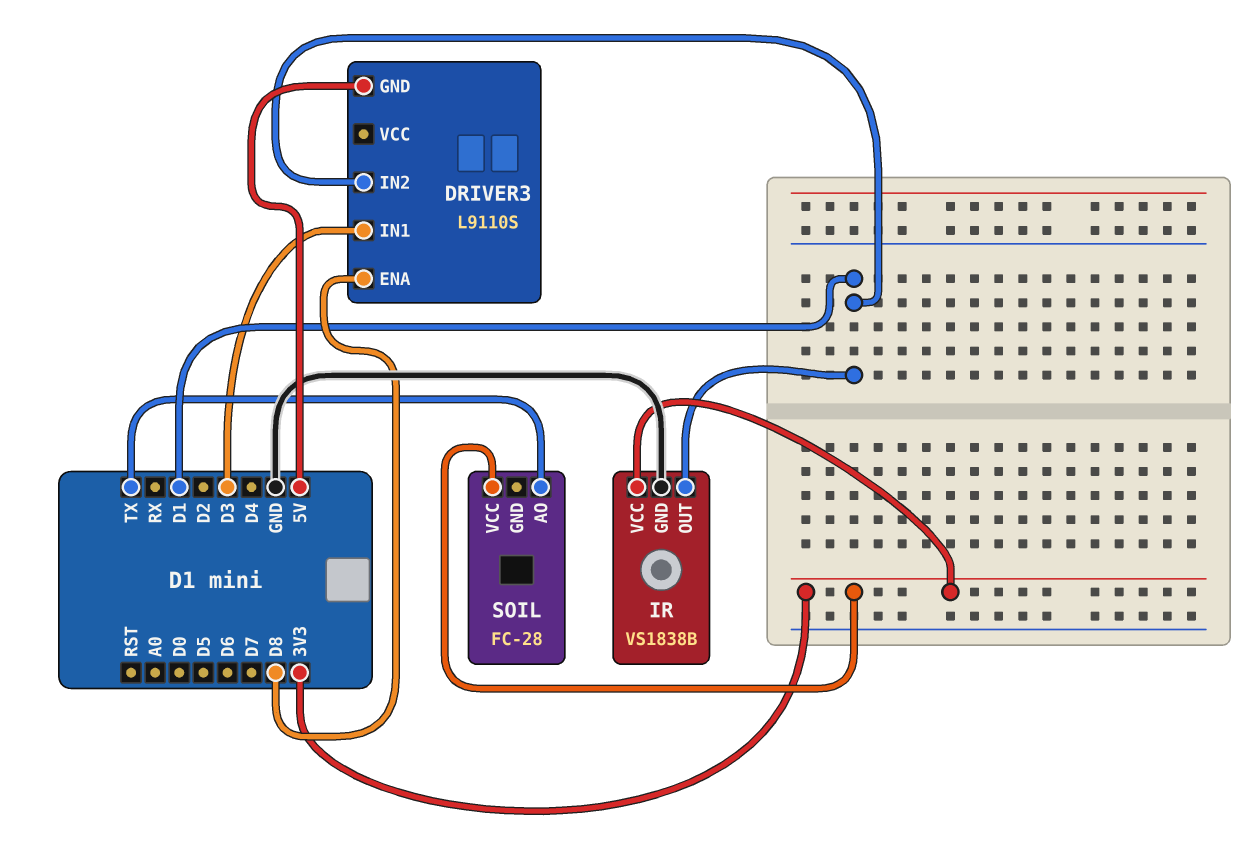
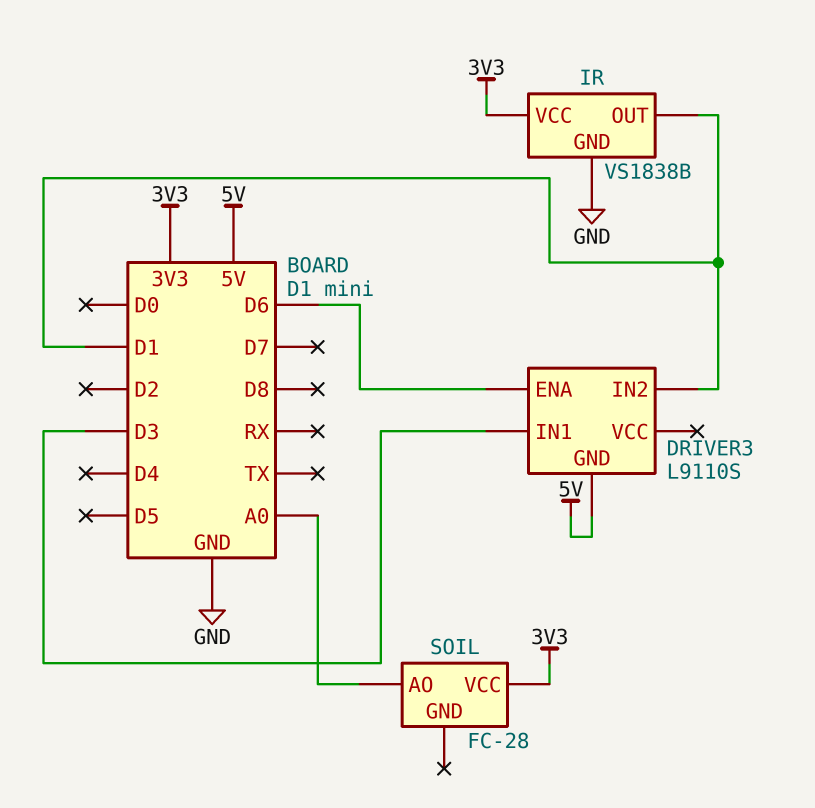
DRIVER3 pin ENA: D8 -> D6
SOIL pin AO: TX -> A0

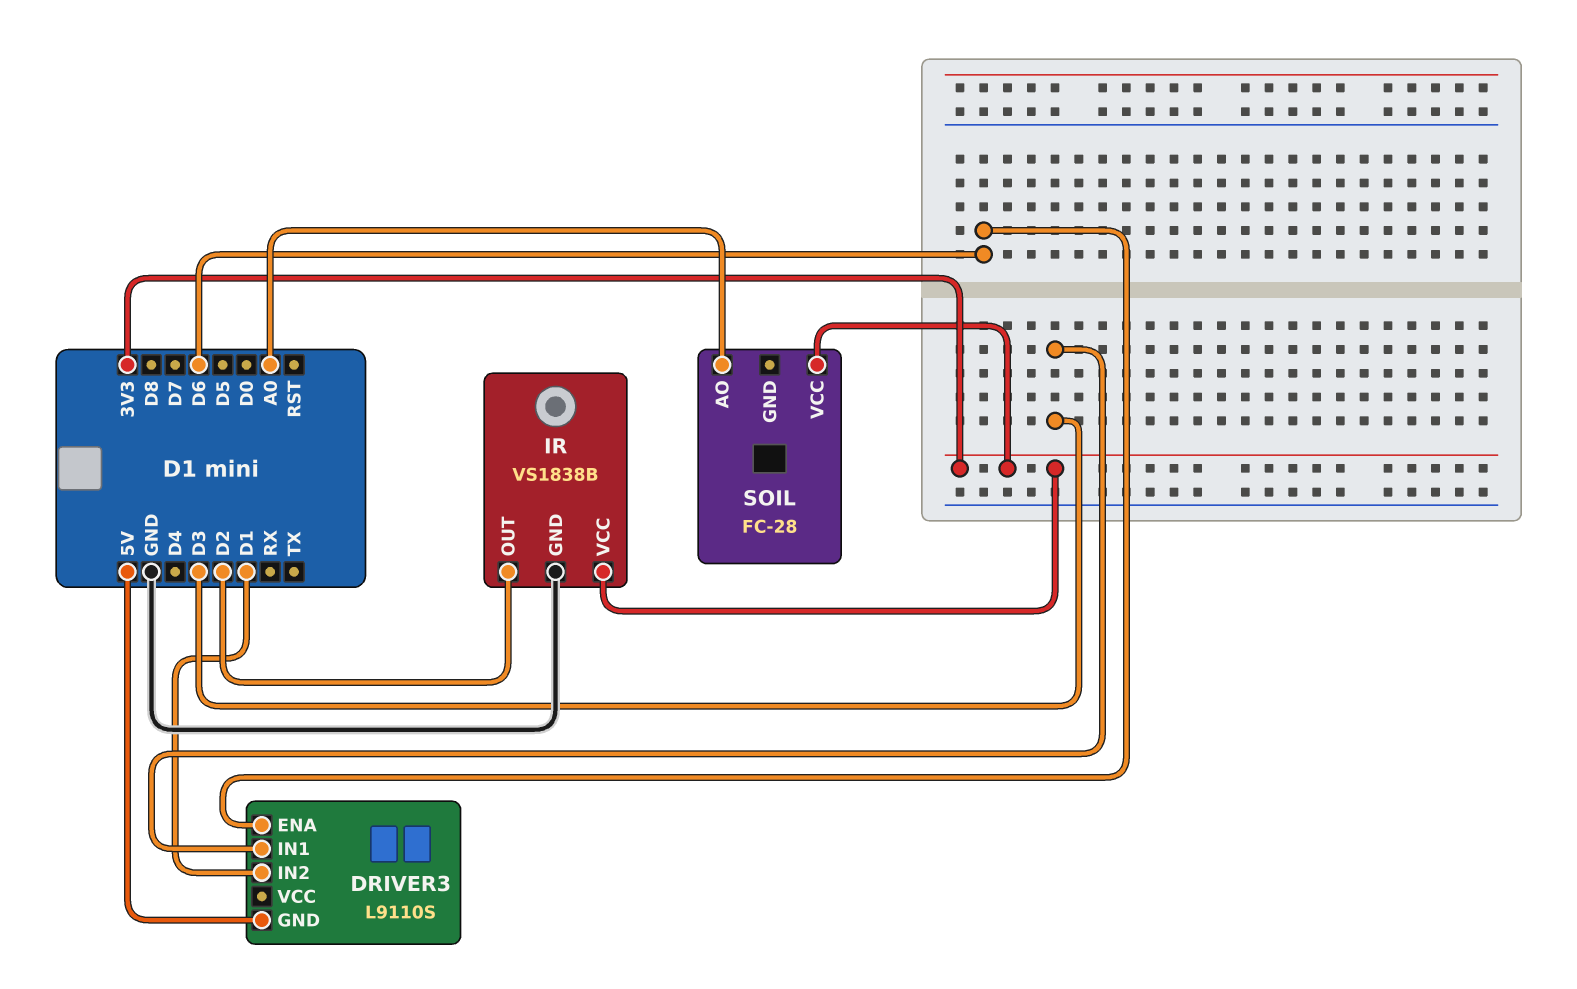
IR pin OUT: D1 -> D2

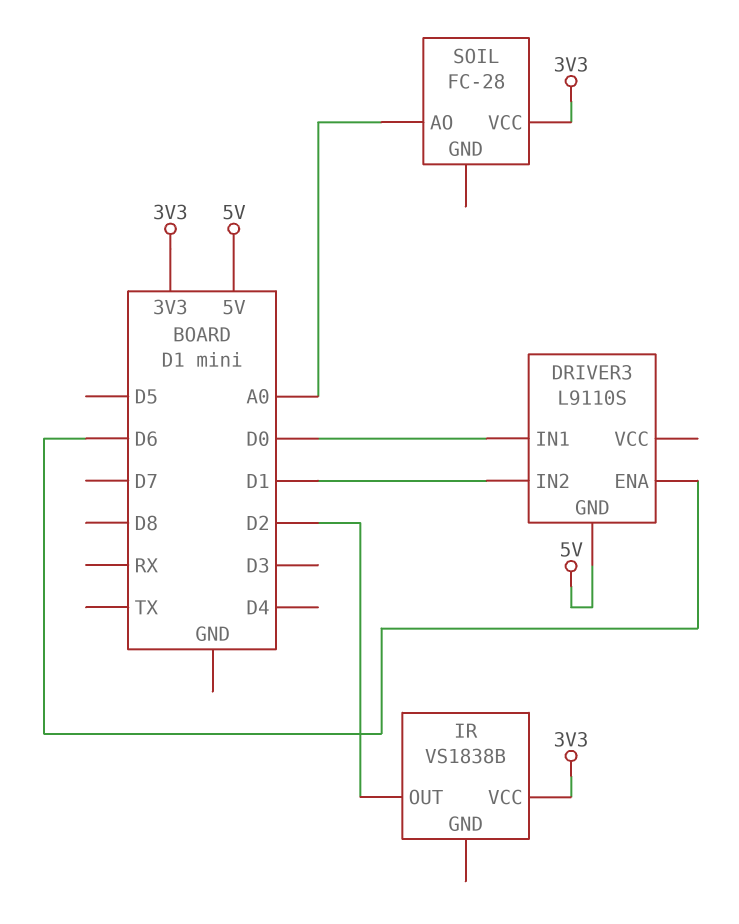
DRIVER3 pin IN1: D3 -> D0
IR pin GND: GND -> none

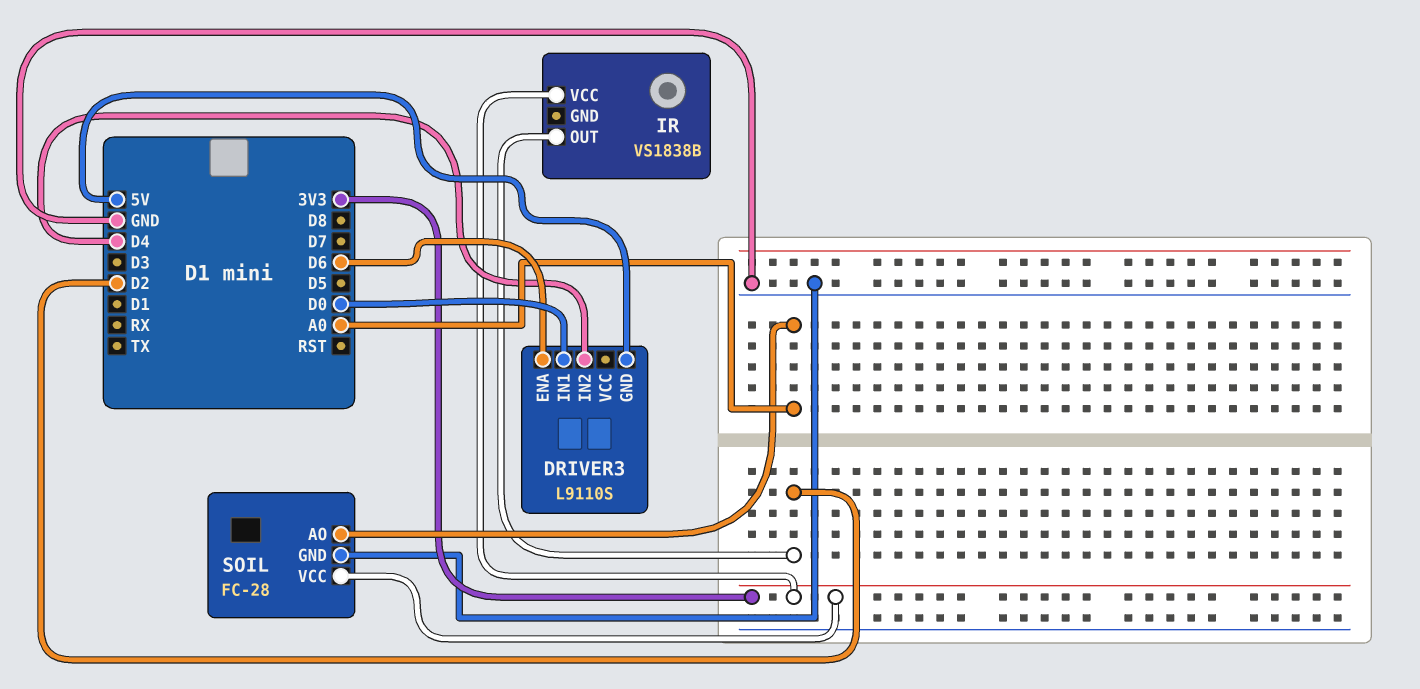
DRIVER3 pin IN2: D1 -> D4
SOIL pin GND: none -> GND

